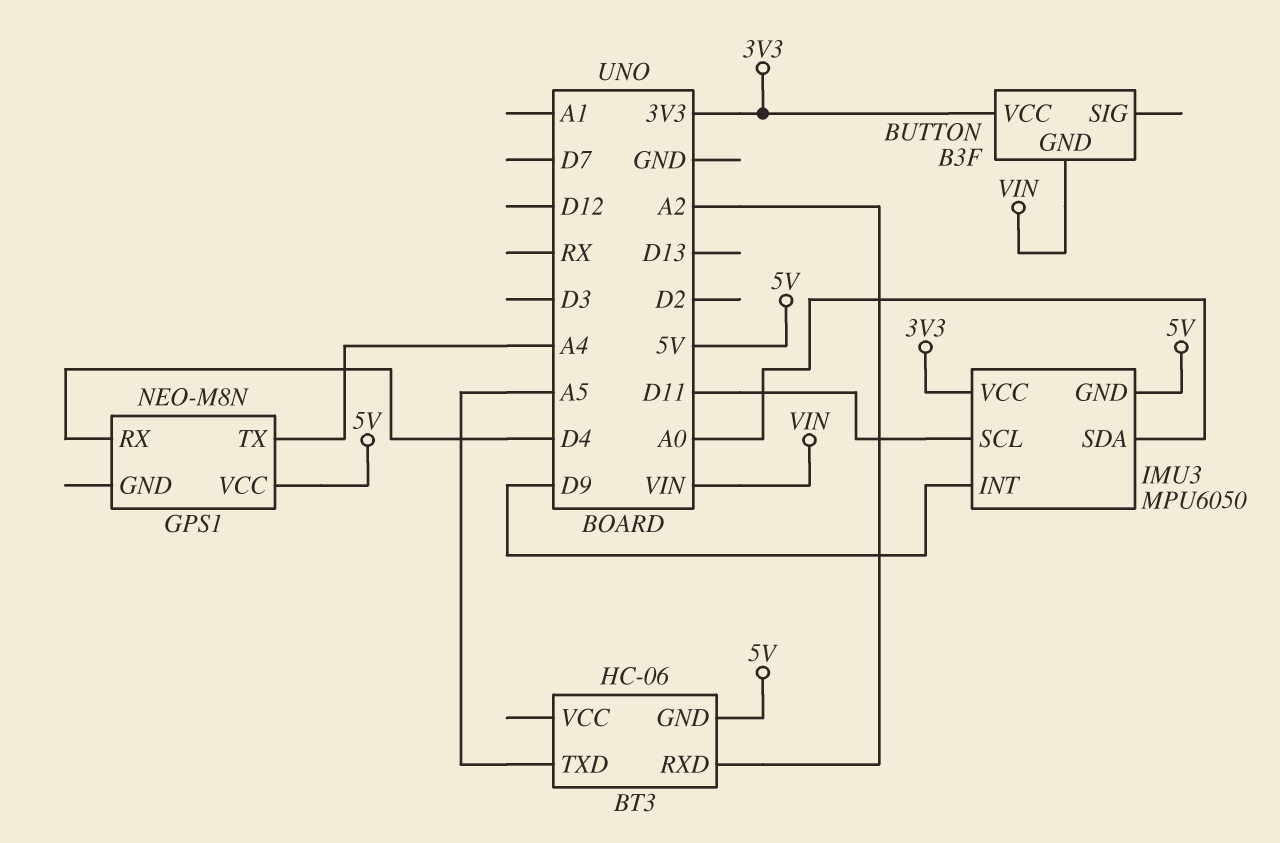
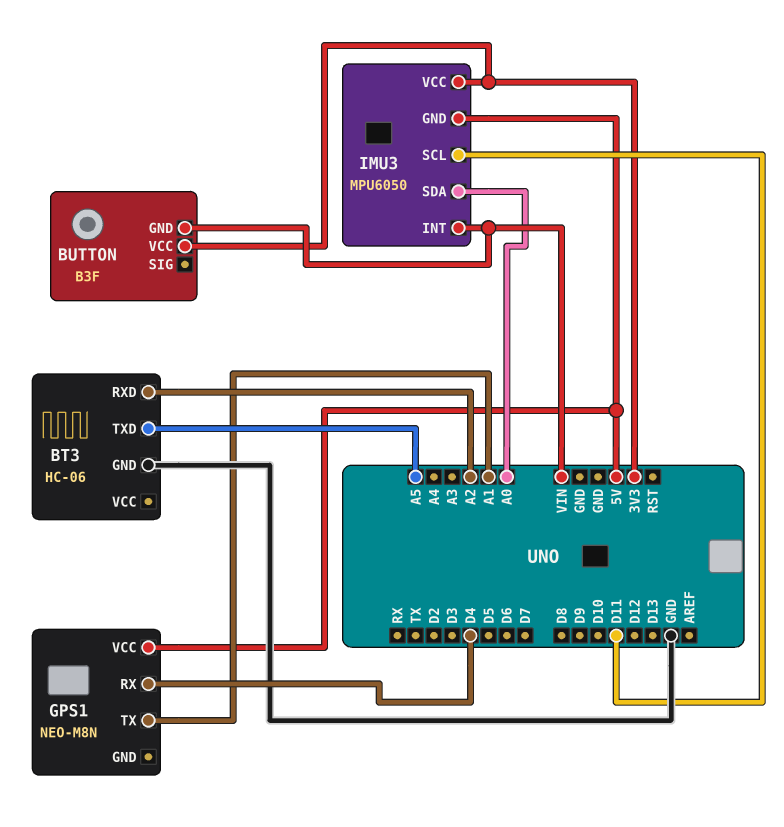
BT3 pin GND: 5V -> GND
GPS1 pin TX: A4 -> A1
IMU3 pin INT: D9 -> VIN

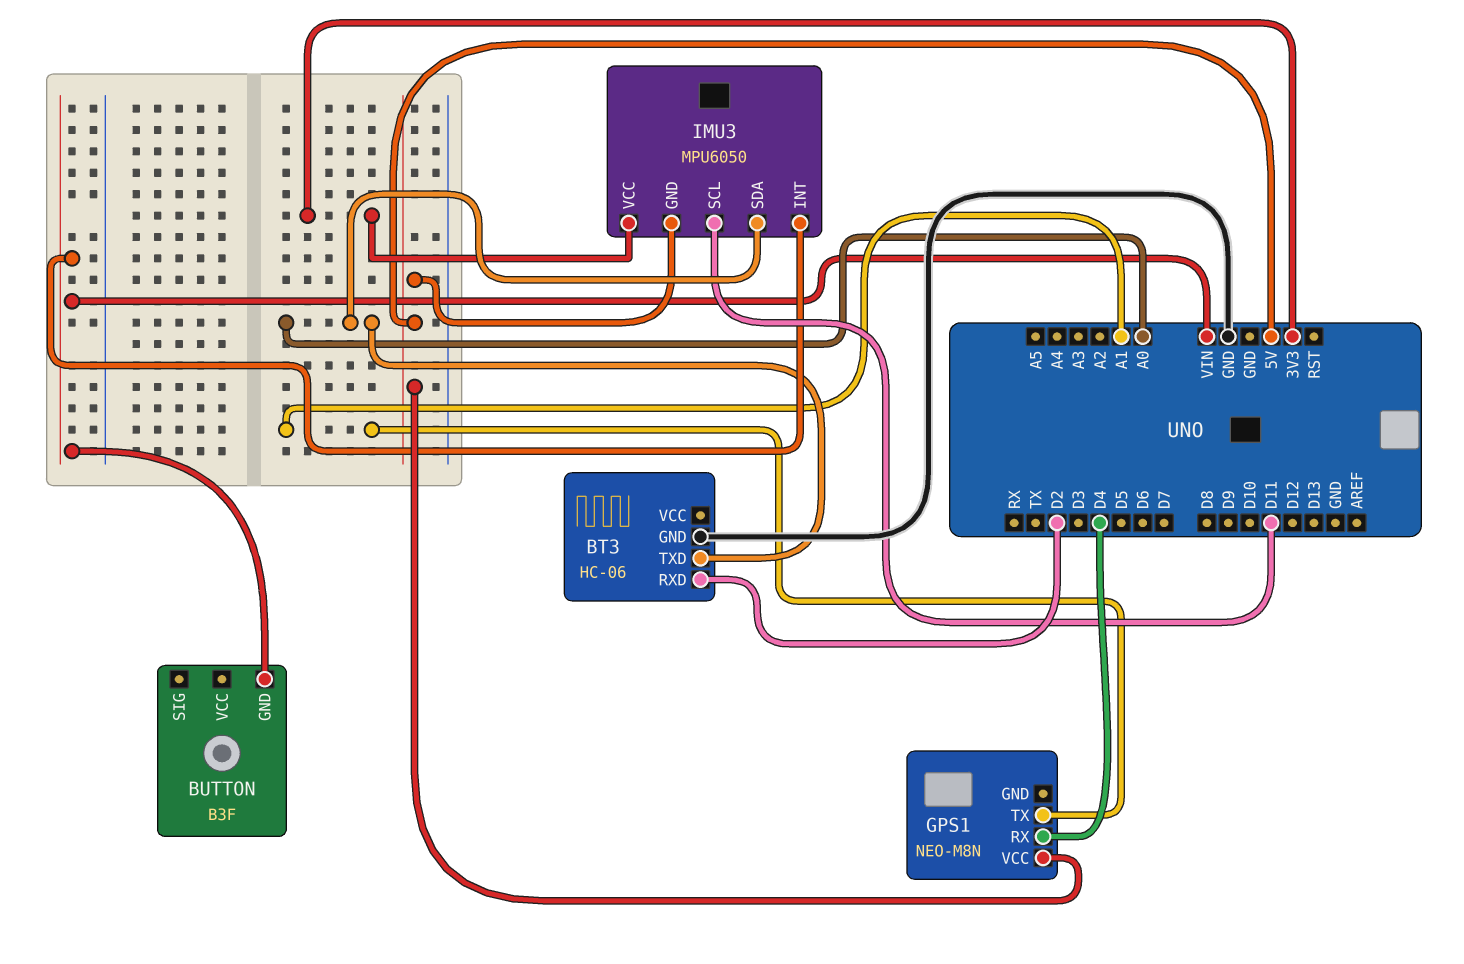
BT3 pin RXD: A2 -> D2
BT3 pin TXD: A5 -> A0
BUTTON pin VCC: 3V3 -> none

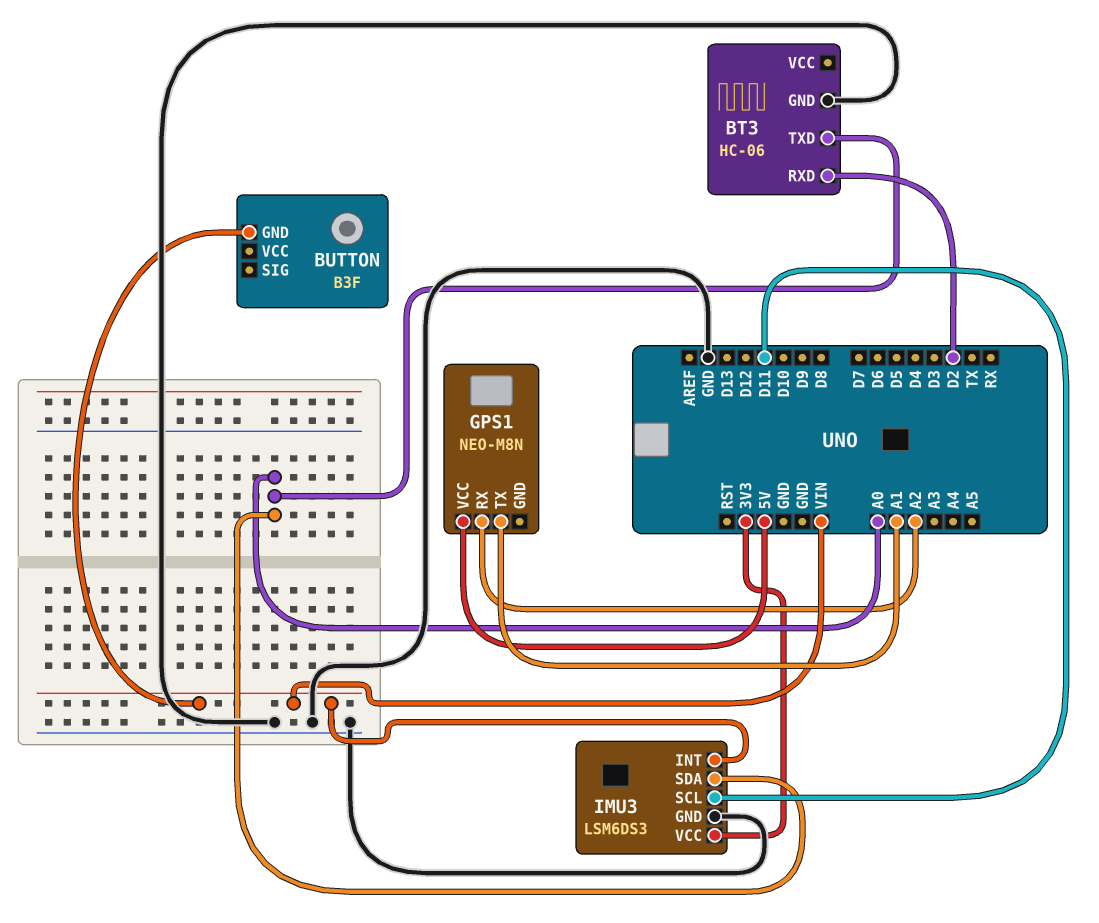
GPS1 pin RX: D4 -> A2
IMU3: MPU6050 -> LSM6DS3
IMU3 pin GND: 5V -> GND

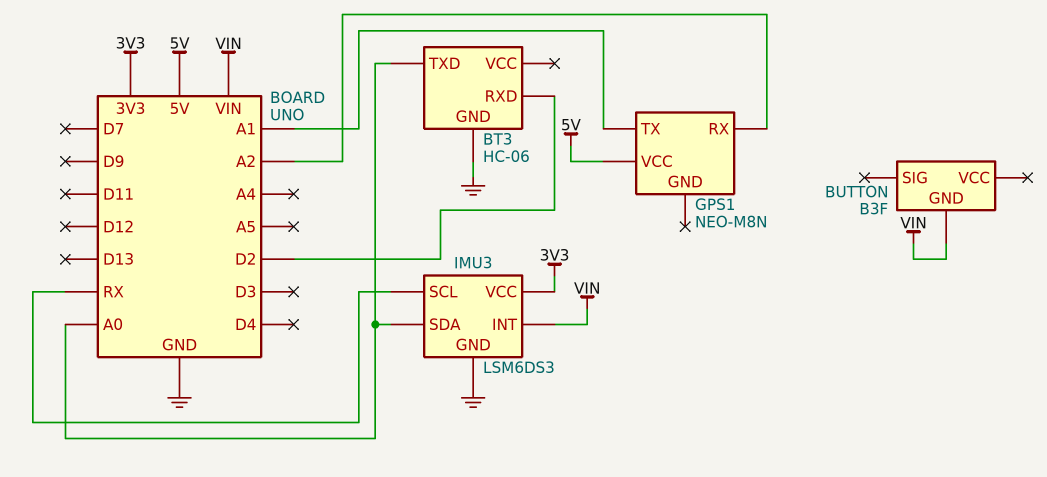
IMU3 pin SCL: D11 -> RX

